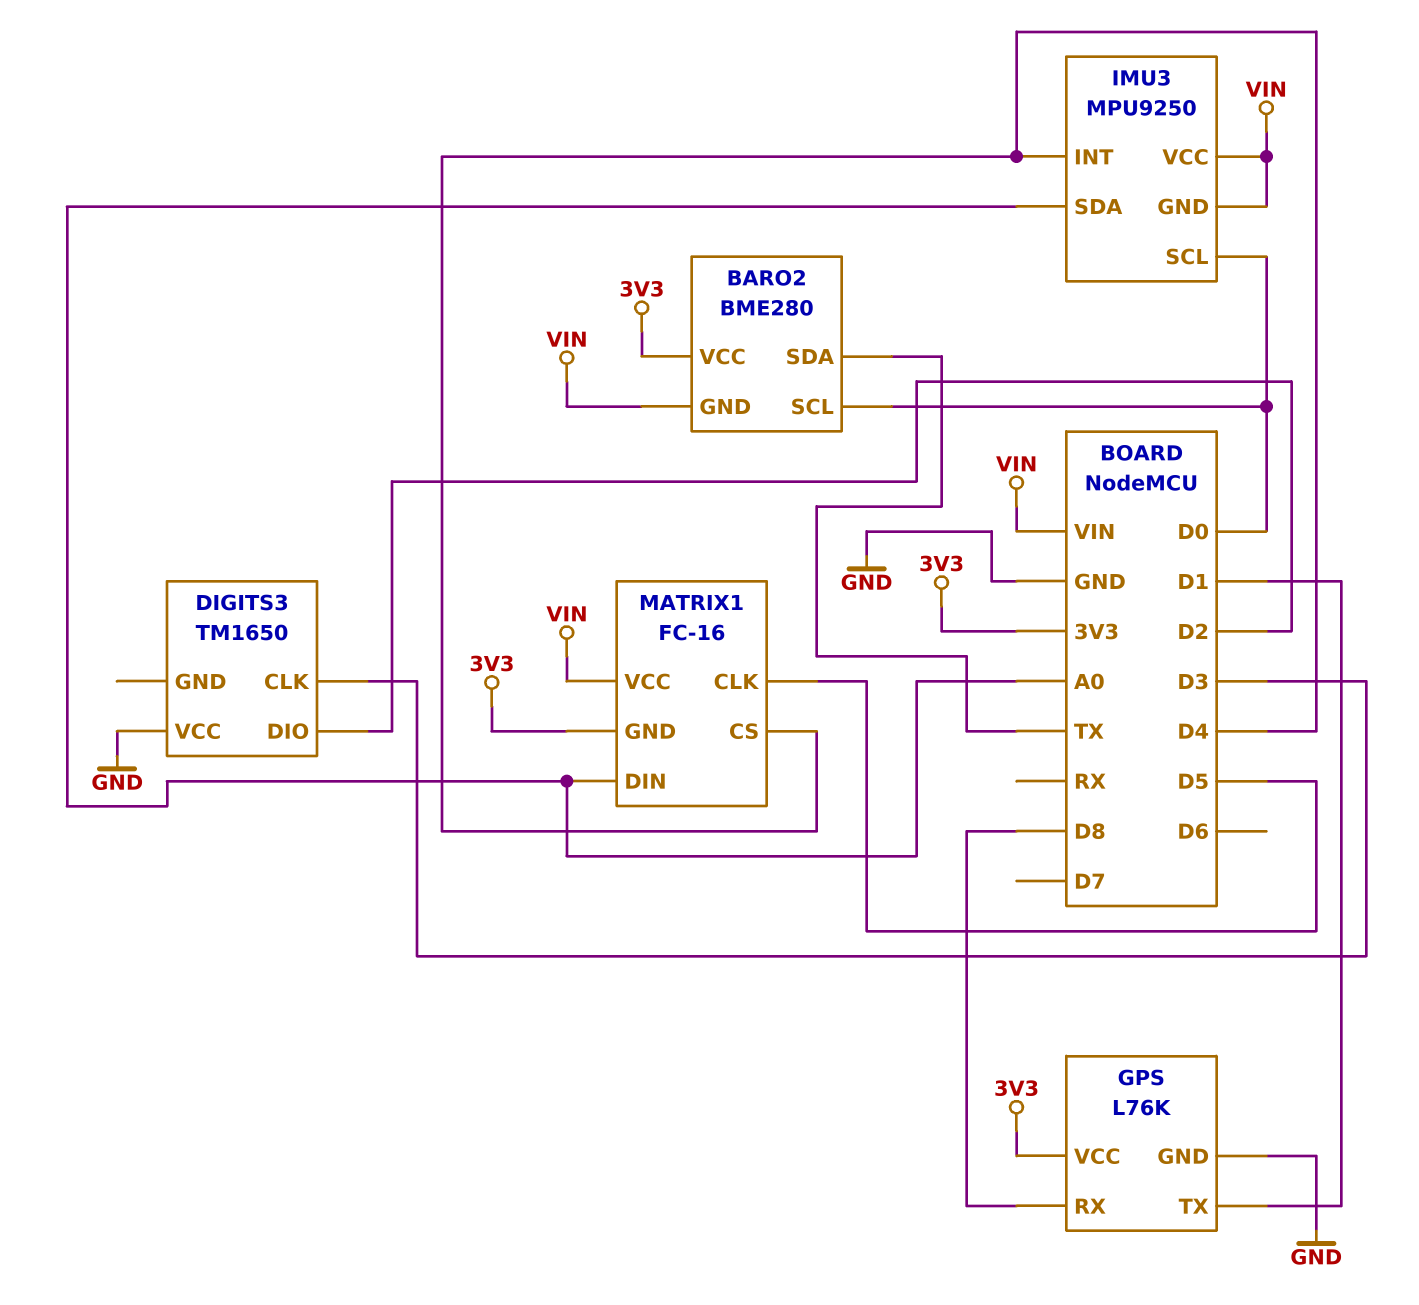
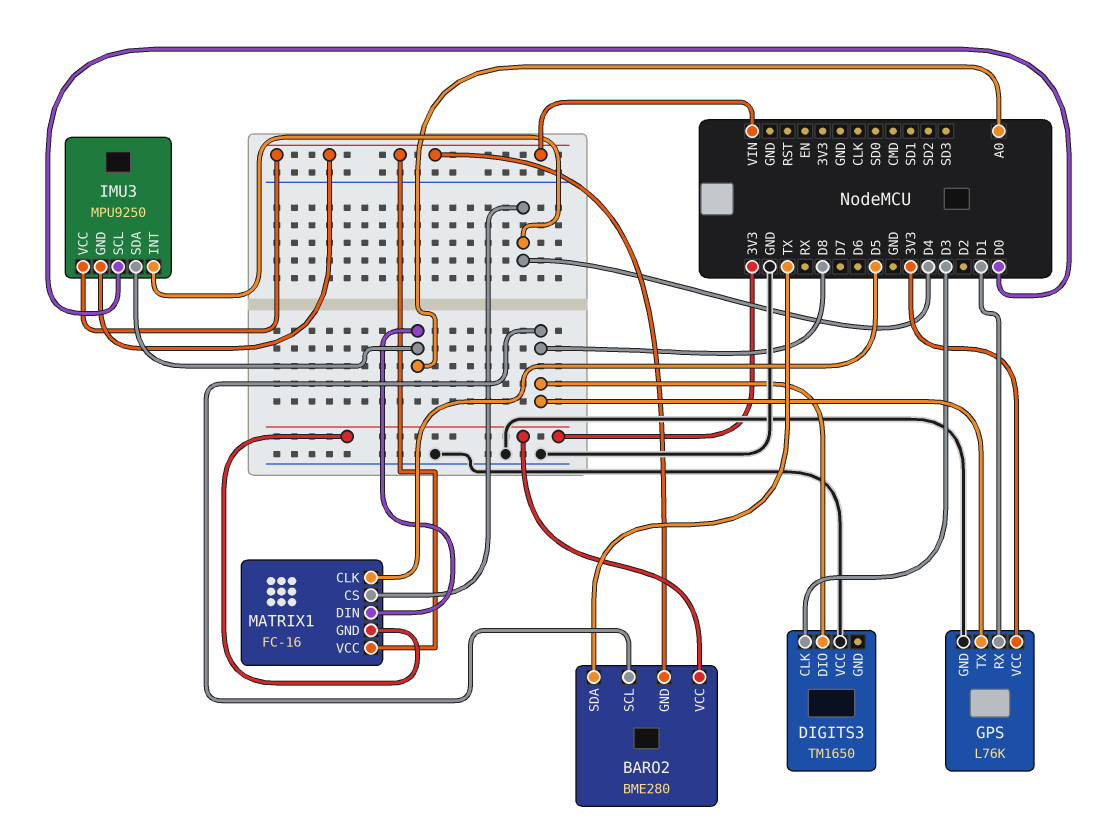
BARO2 pin SCL: D0 -> D8
DIGITS3 pin DIO: D2 -> D8
GPS pin RX: D8 -> D1
GPS pin TX: D1 -> D8

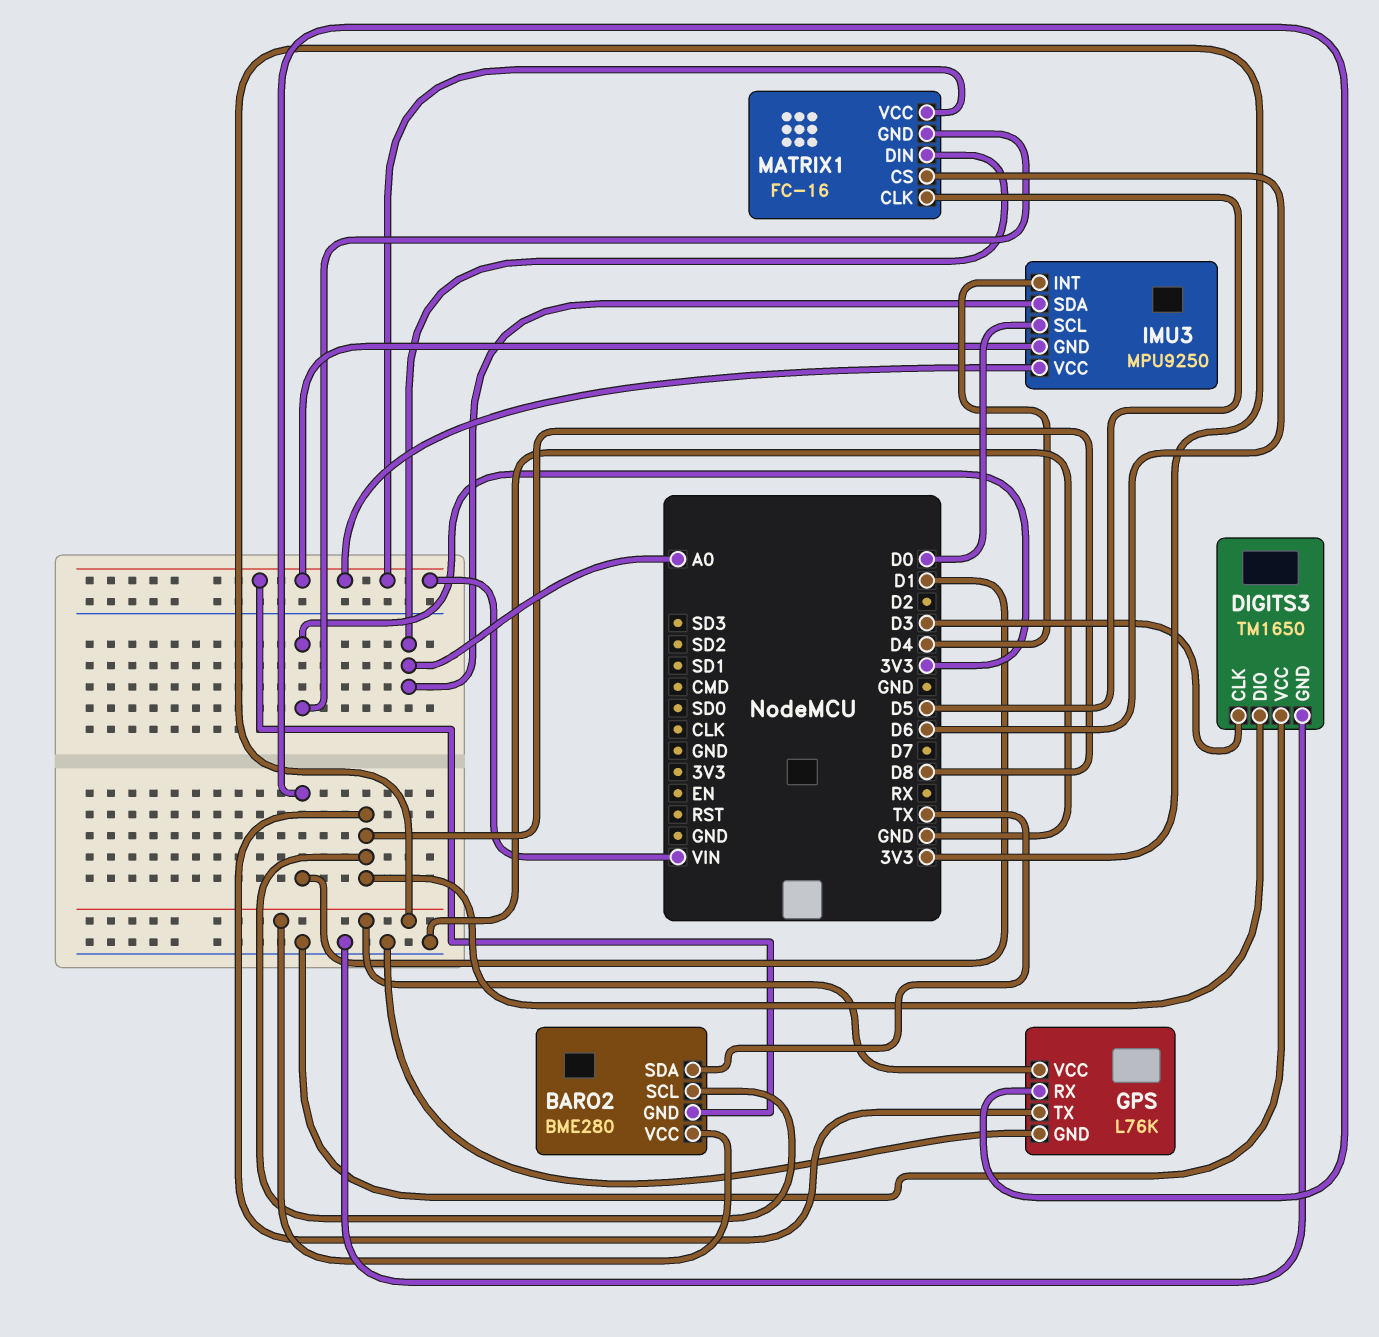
DIGITS3 pin GND: none -> GND
MATRIX1 pin CS: D4 -> D6

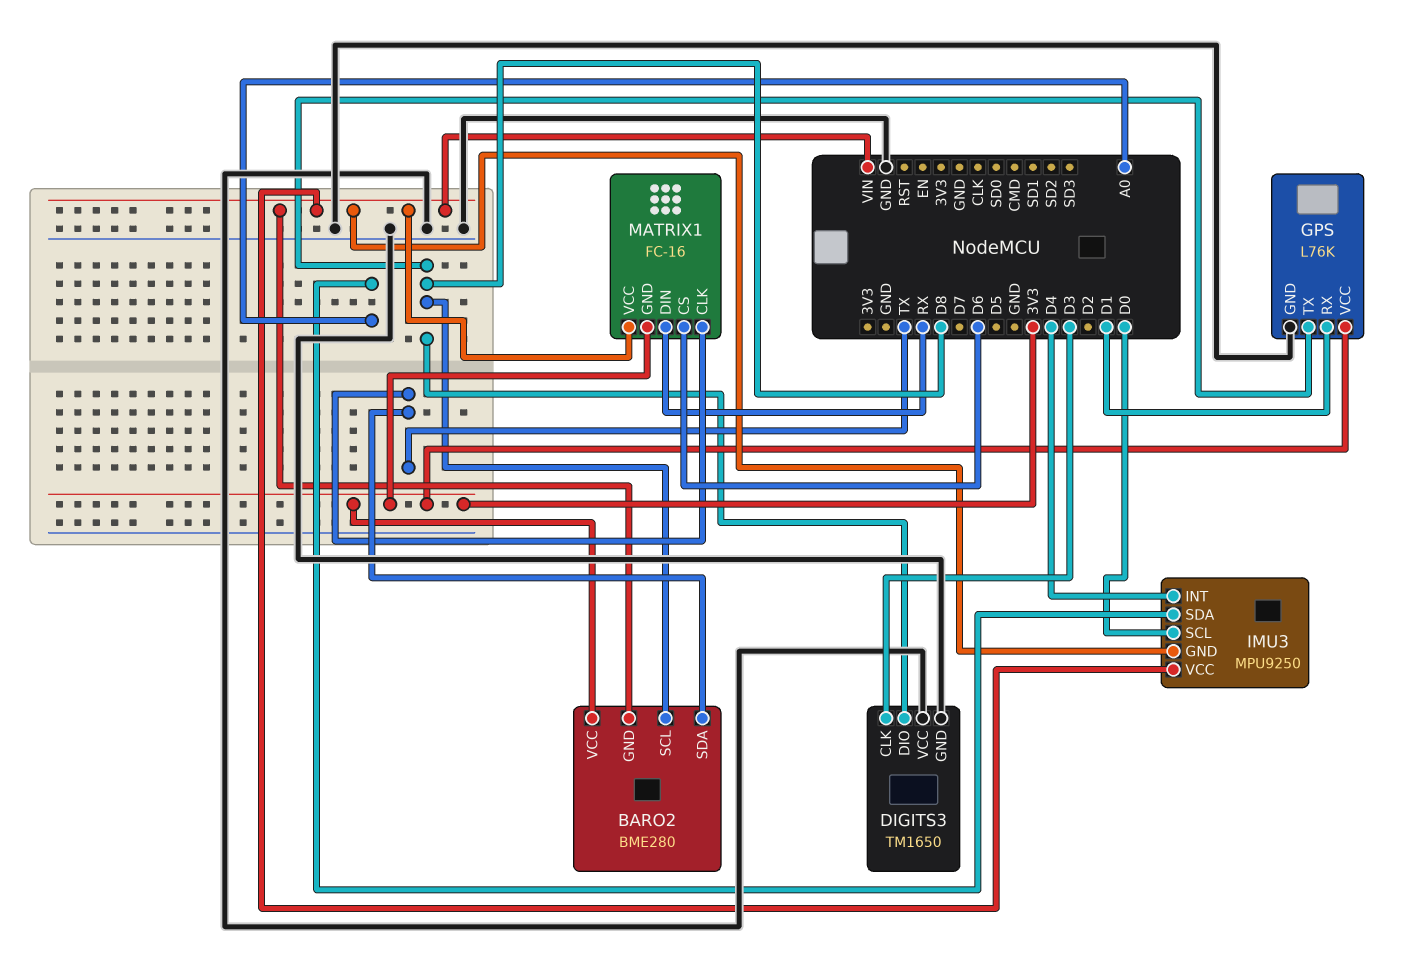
MATRIX1 pin CLK: D5 -> TX
MATRIX1 pin DIN: A0 -> RX

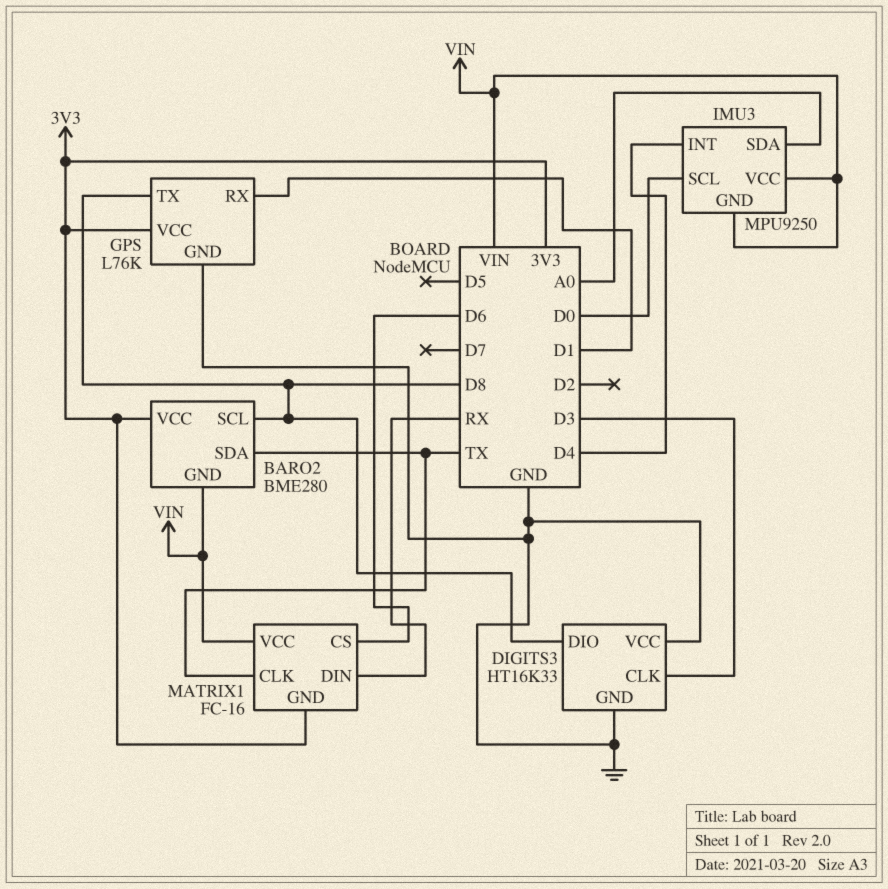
DIGITS3: TM1650 -> HT16K33

